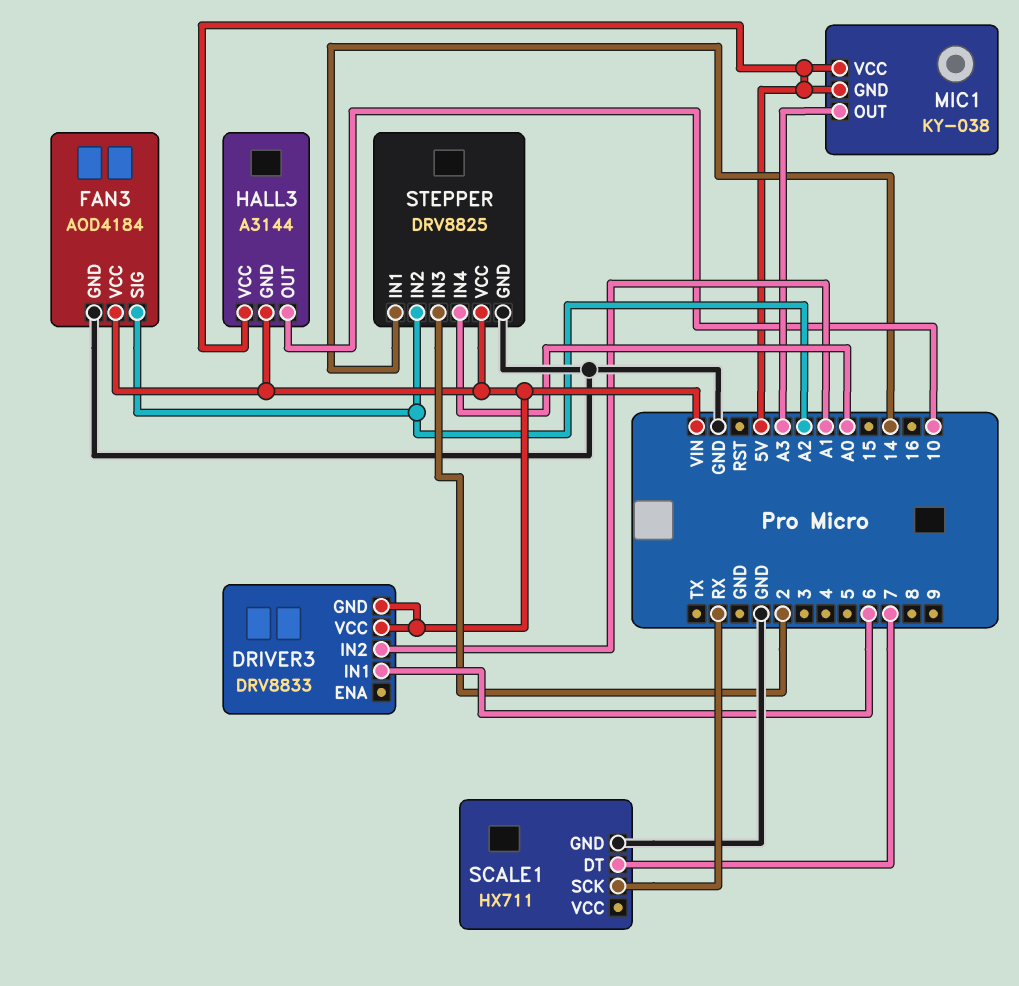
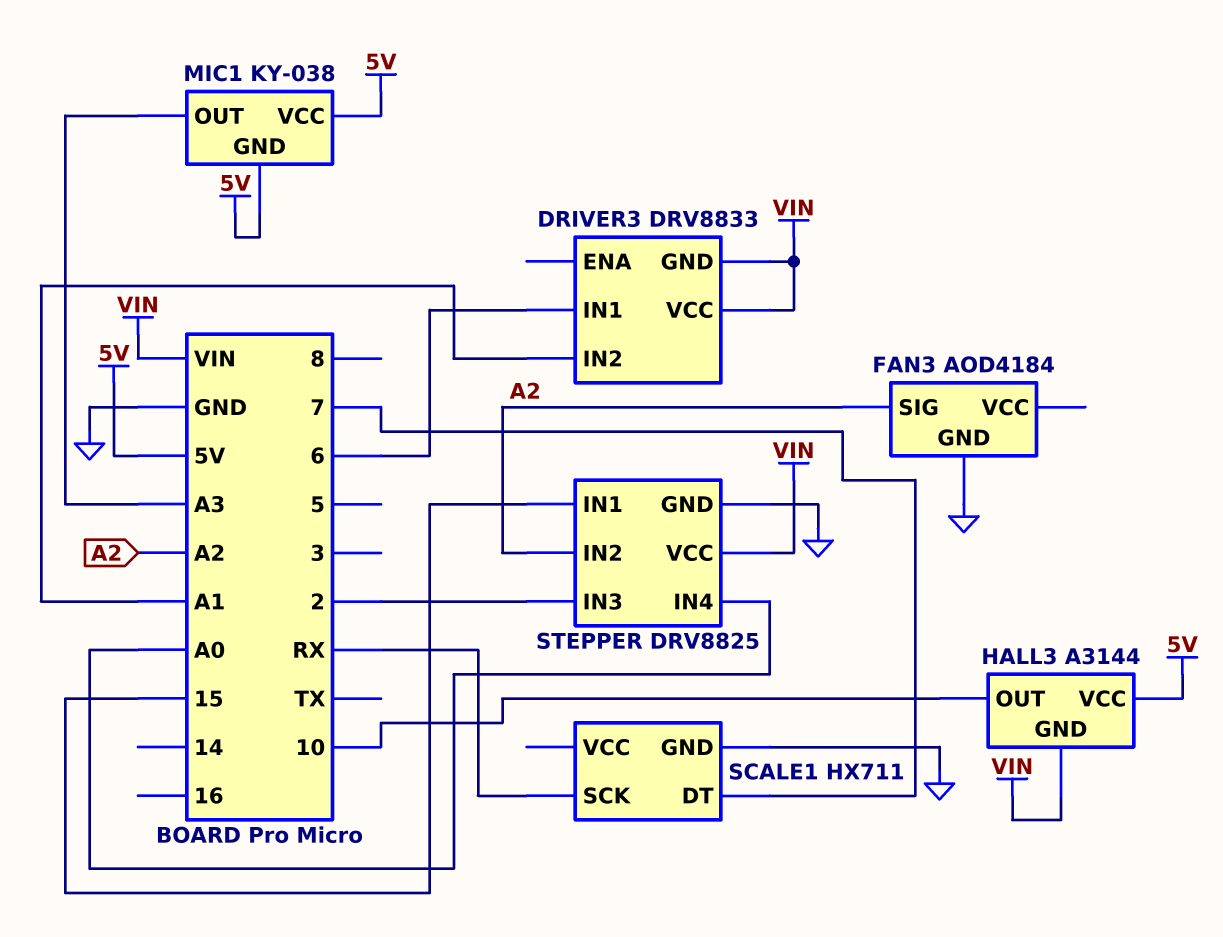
FAN3 pin VCC: VIN -> none
STEPPER pin IN1: 14 -> 15

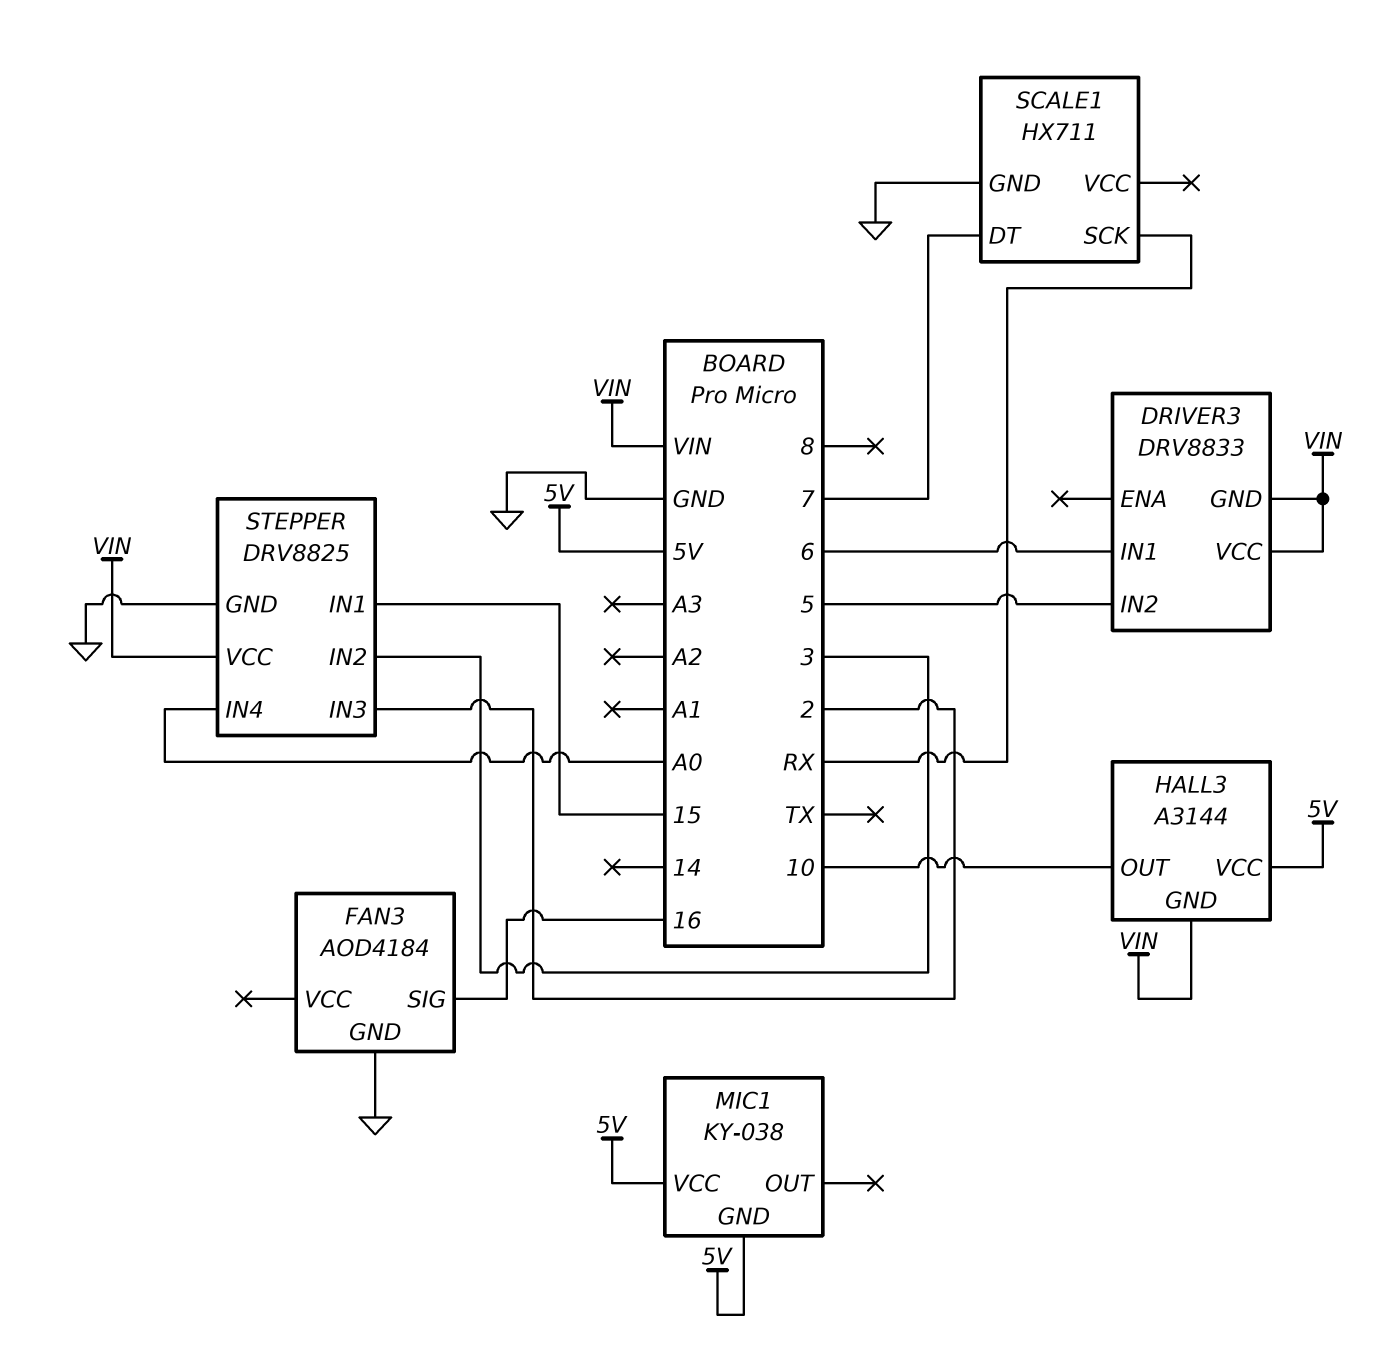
DRIVER3 pin IN2: A1 -> 5
FAN3 pin SIG: A2 -> 16
MIC1 pin OUT: A3 -> none
STEPPER pin IN2: A2 -> 3

